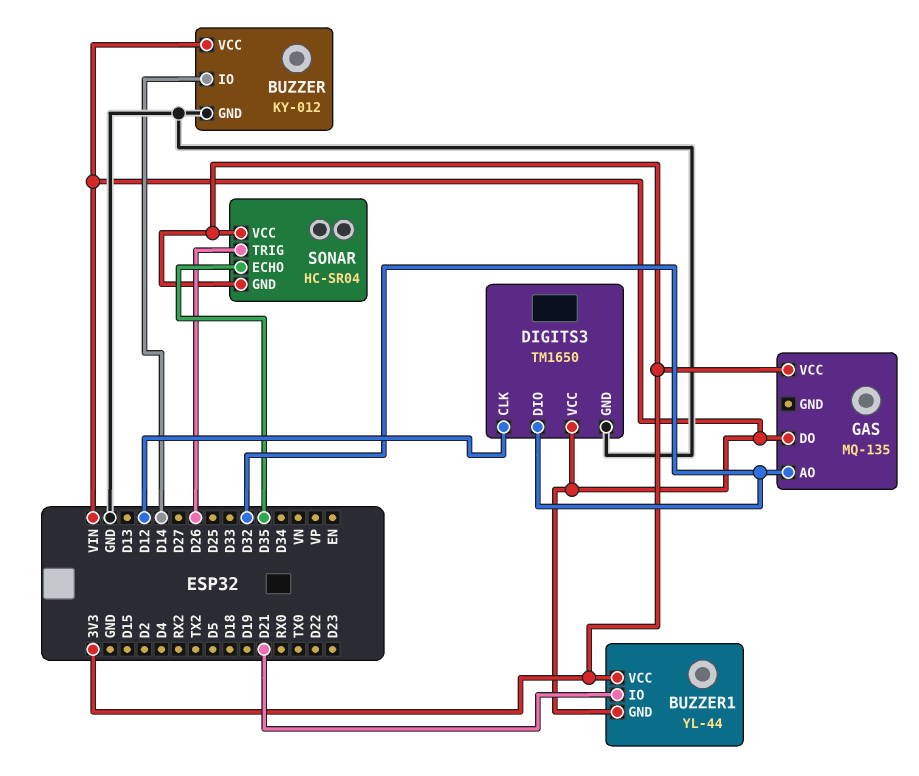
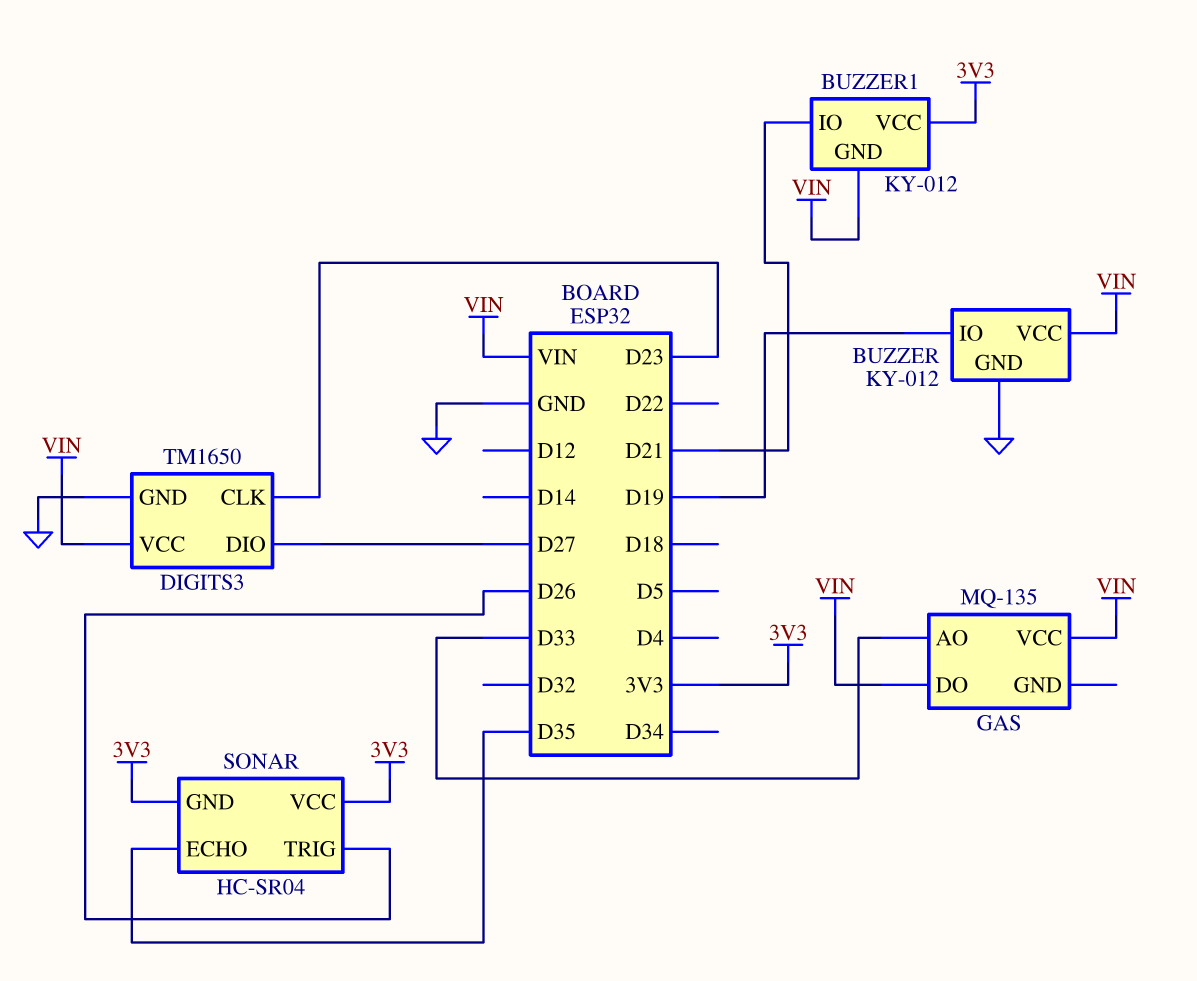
BUZZER pin IO: D14 -> D19
BUZZER1: YL-44 -> KY-012
DIGITS3 pin CLK: D12 -> D23
DIGITS3 pin DIO: D32 -> D27
GAS pin AO: D32 -> D33
GAS pin VCC: 3V3 -> VIN

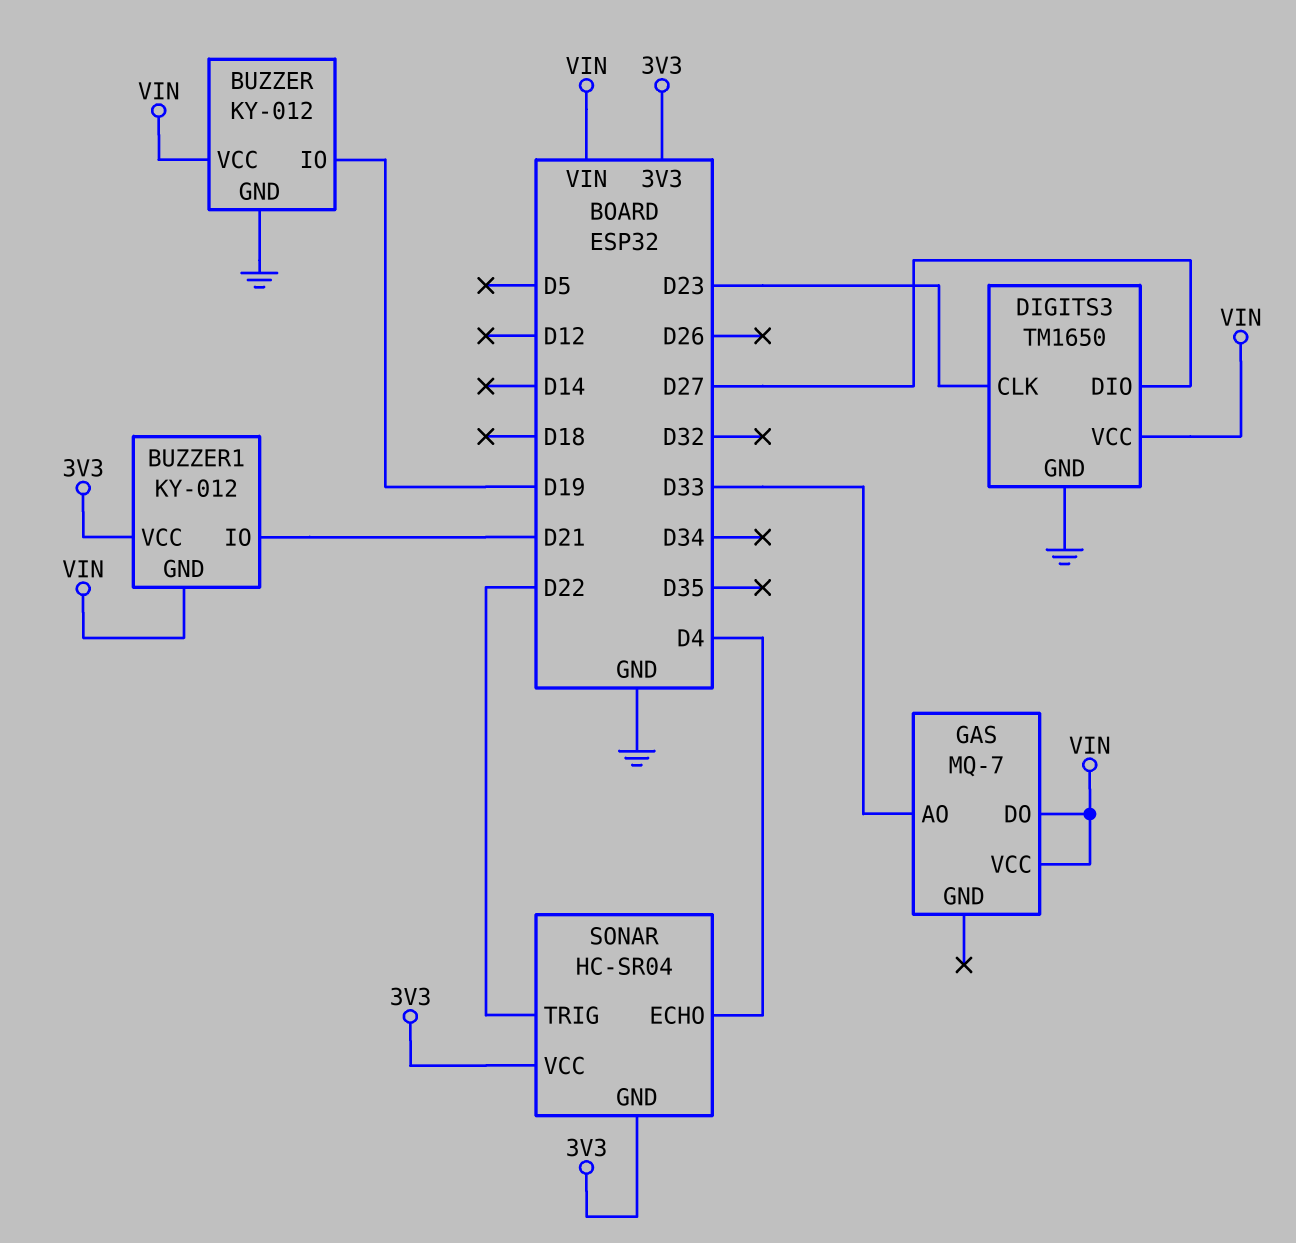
GAS: MQ-135 -> MQ-7
SONAR pin ECHO: D35 -> D4
SONAR pin TRIG: D26 -> D22

